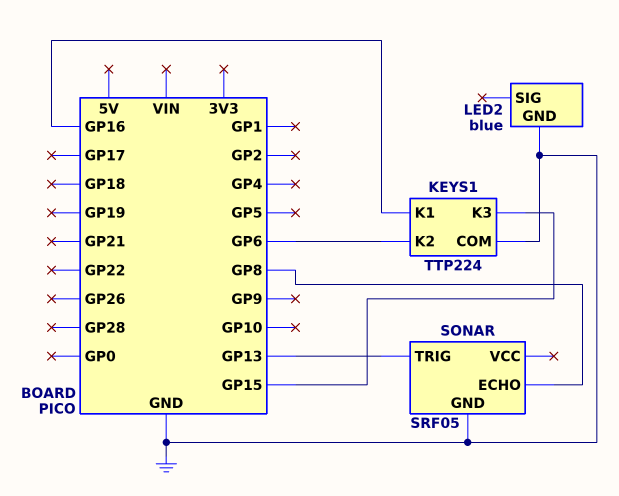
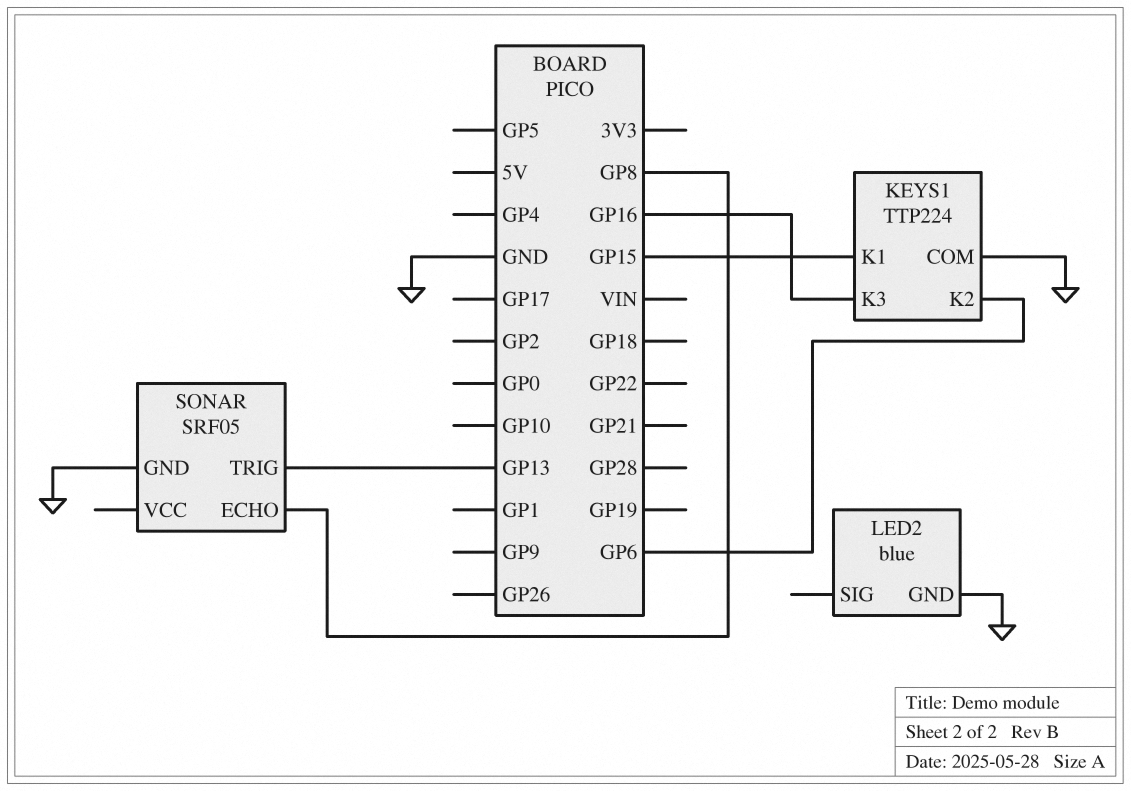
KEYS1 pin K1: GP16 -> GP15
KEYS1 pin K3: GP15 -> GP16

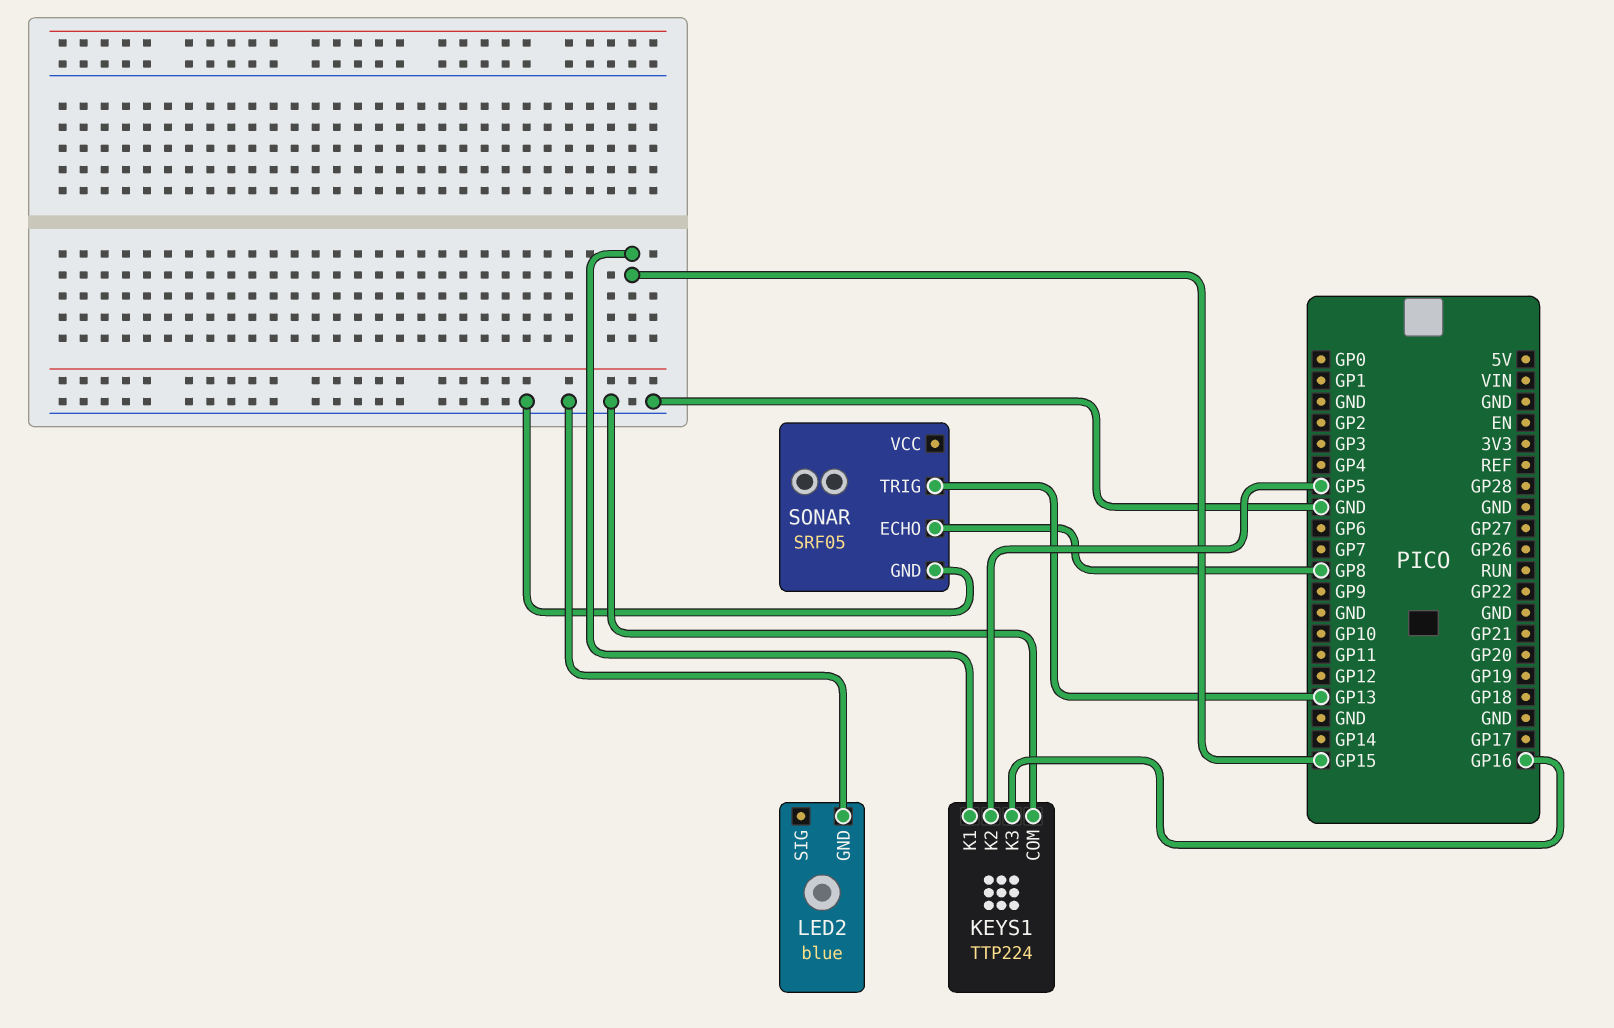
KEYS1 pin K2: GP6 -> GP5

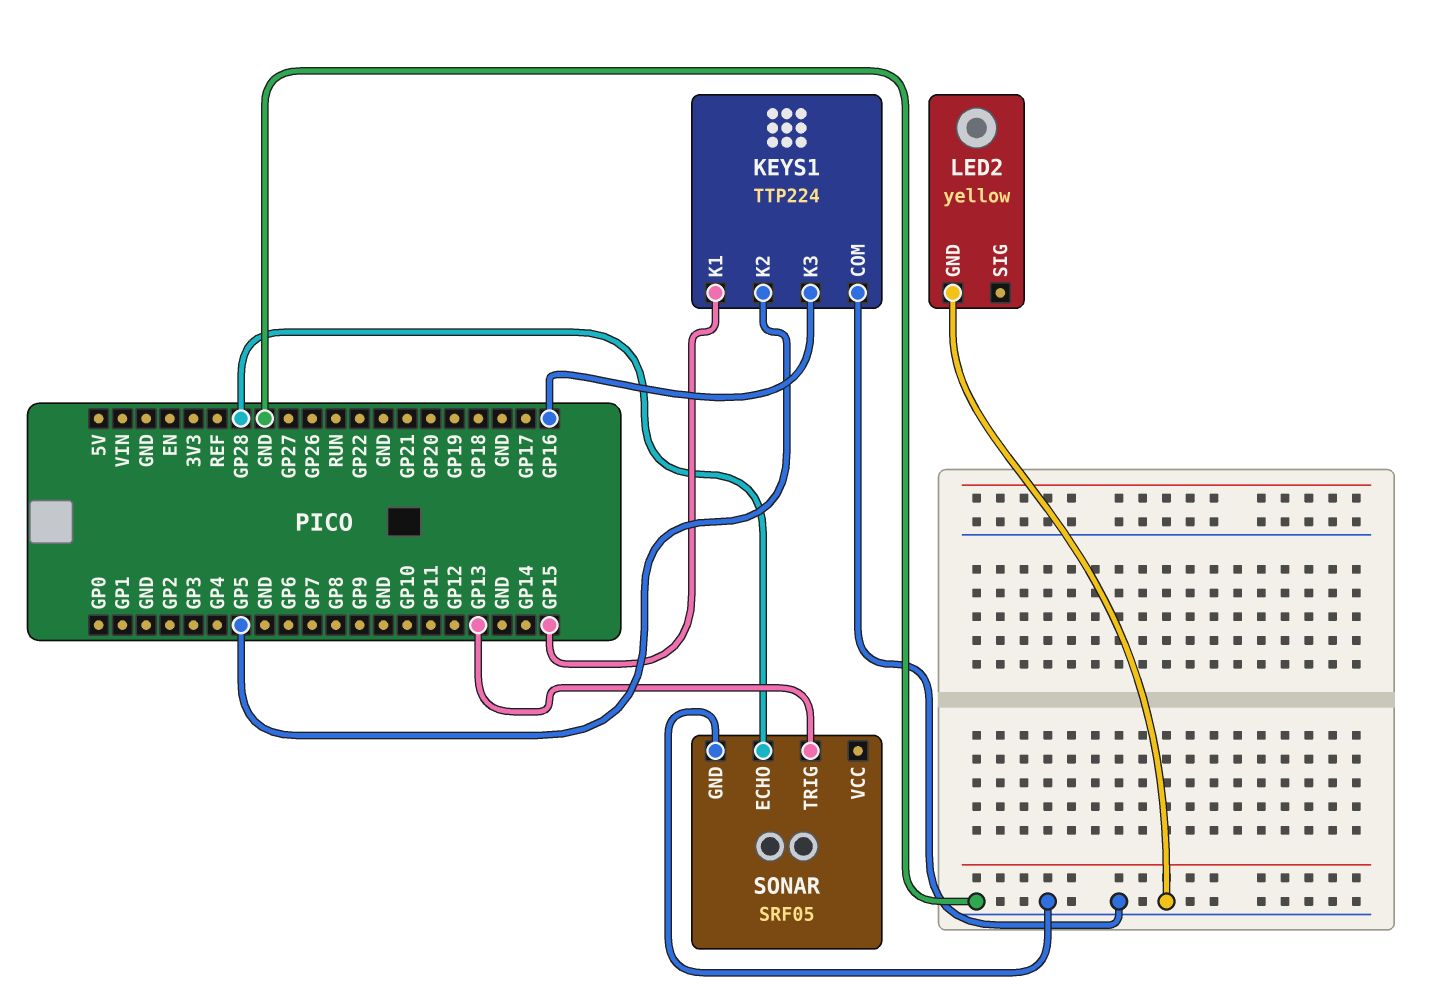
LED2: blue -> yellow
SONAR pin ECHO: GP8 -> GP28

